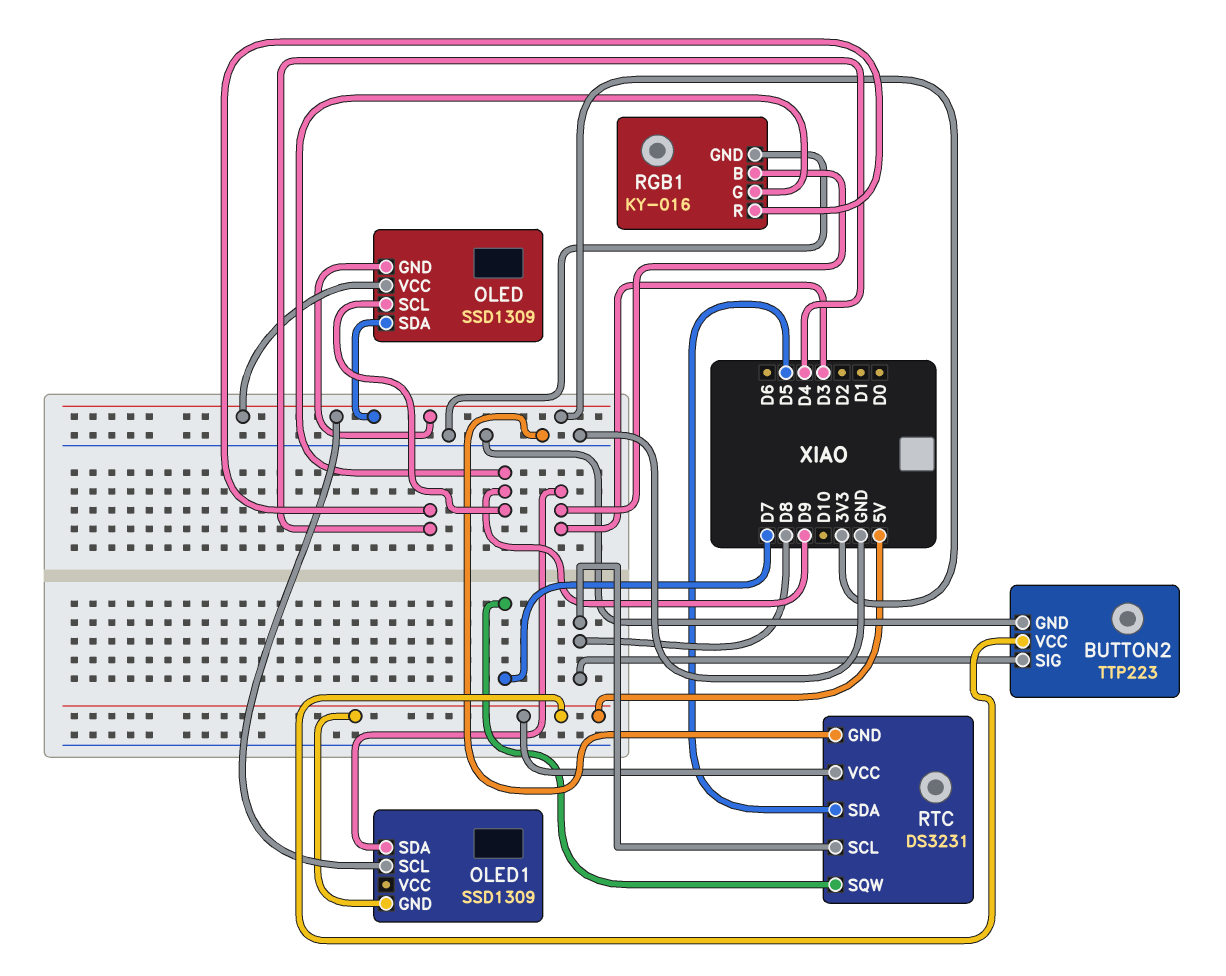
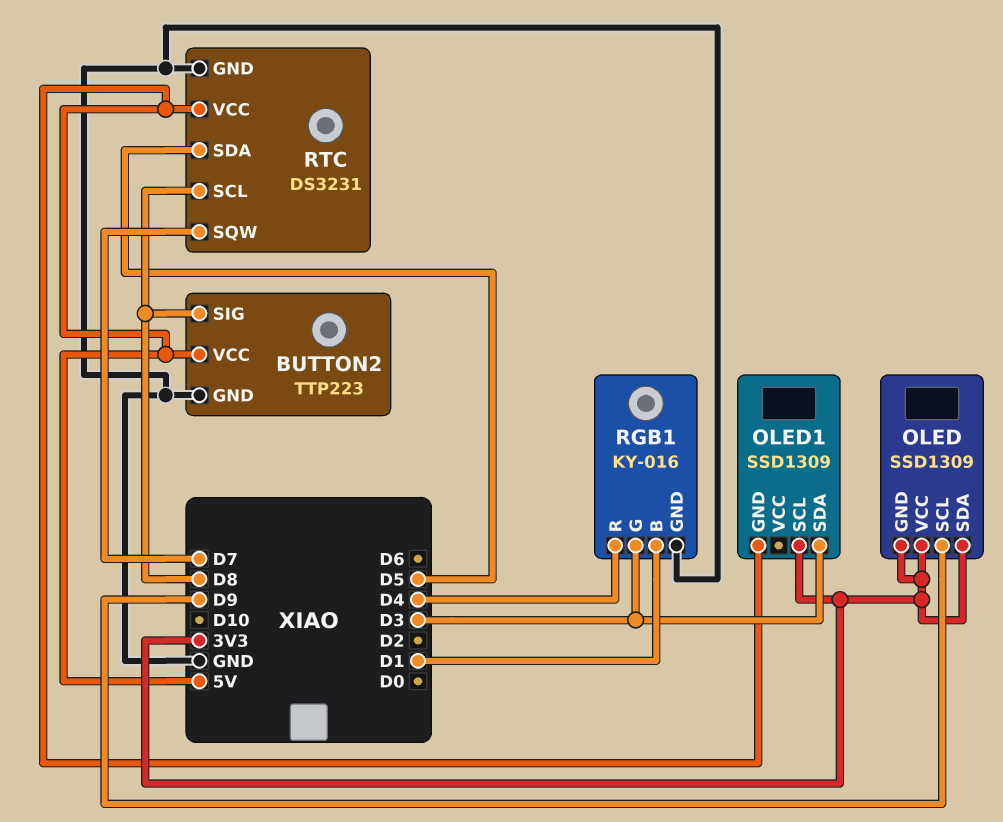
RGB1 pin B: D3 -> D1
RGB1 pin G: D9 -> D3

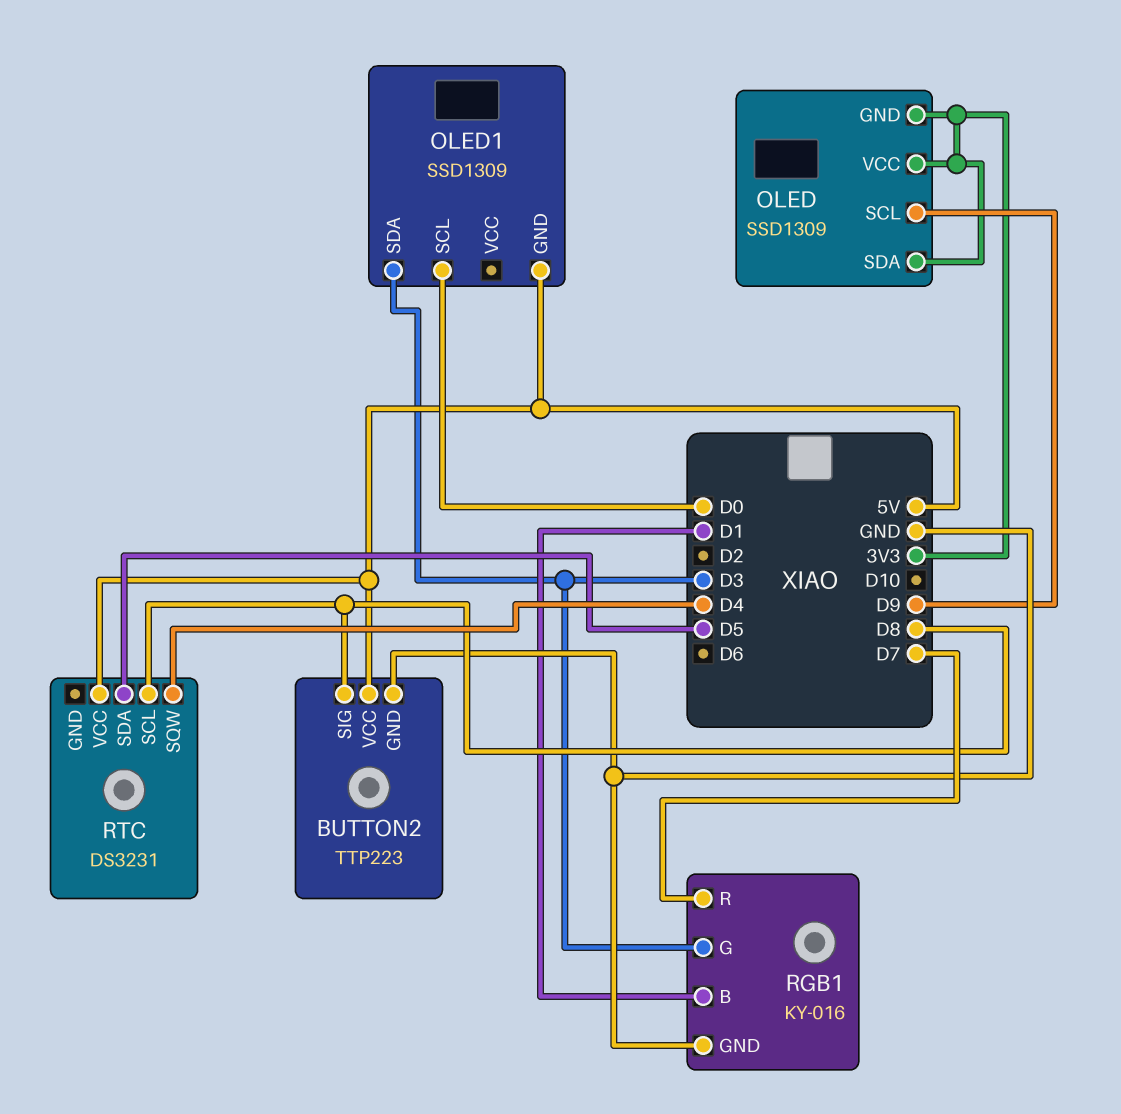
OLED1 pin SCL: 3V3 -> D0
RGB1 pin R: D4 -> D7
RTC pin GND: GND -> none
RTC pin SQW: D7 -> D4

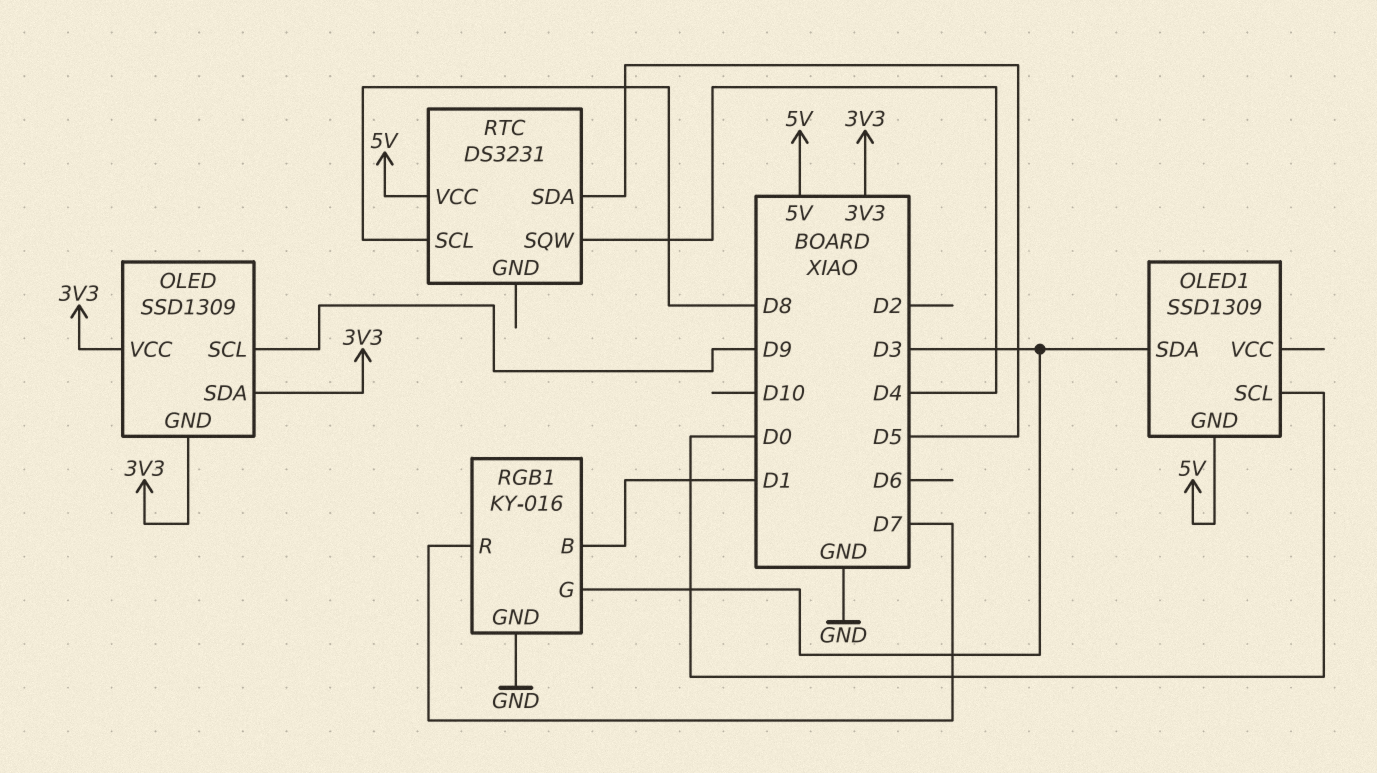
BUTTON2: TTP223 -> none
BUTTON2 pin GND: GND -> none
BUTTON2 pin SIG: D8 -> none
BUTTON2 pin VCC: 5V -> none

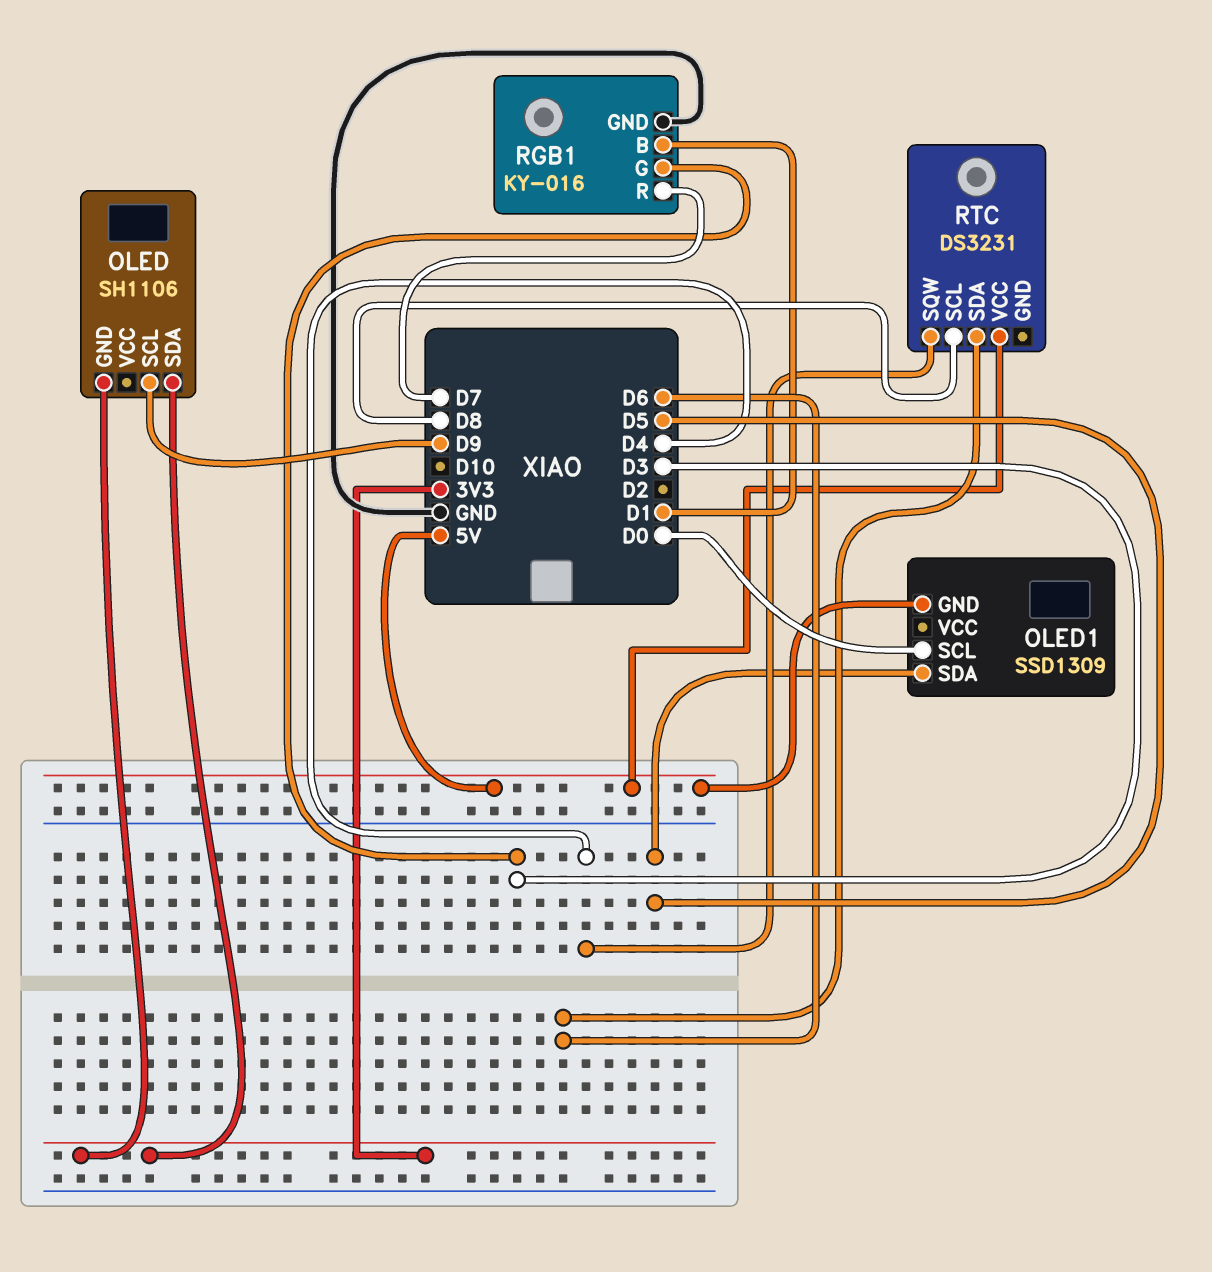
OLED: SSD1309 -> SH1106
OLED pin VCC: 3V3 -> none
OLED1 pin SDA: D3 -> D5
RTC pin SDA: D5 -> D6

